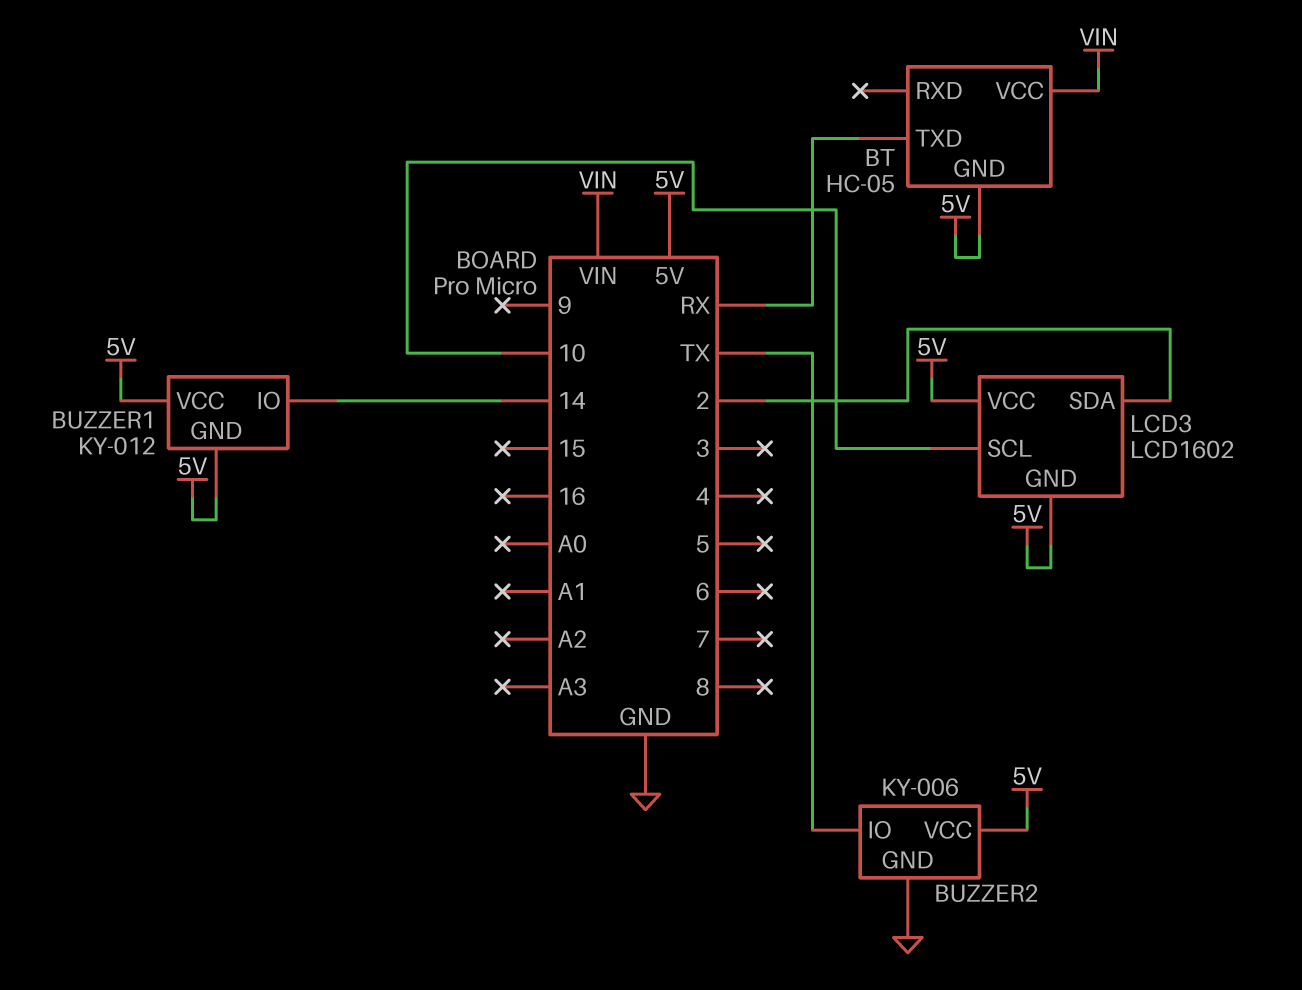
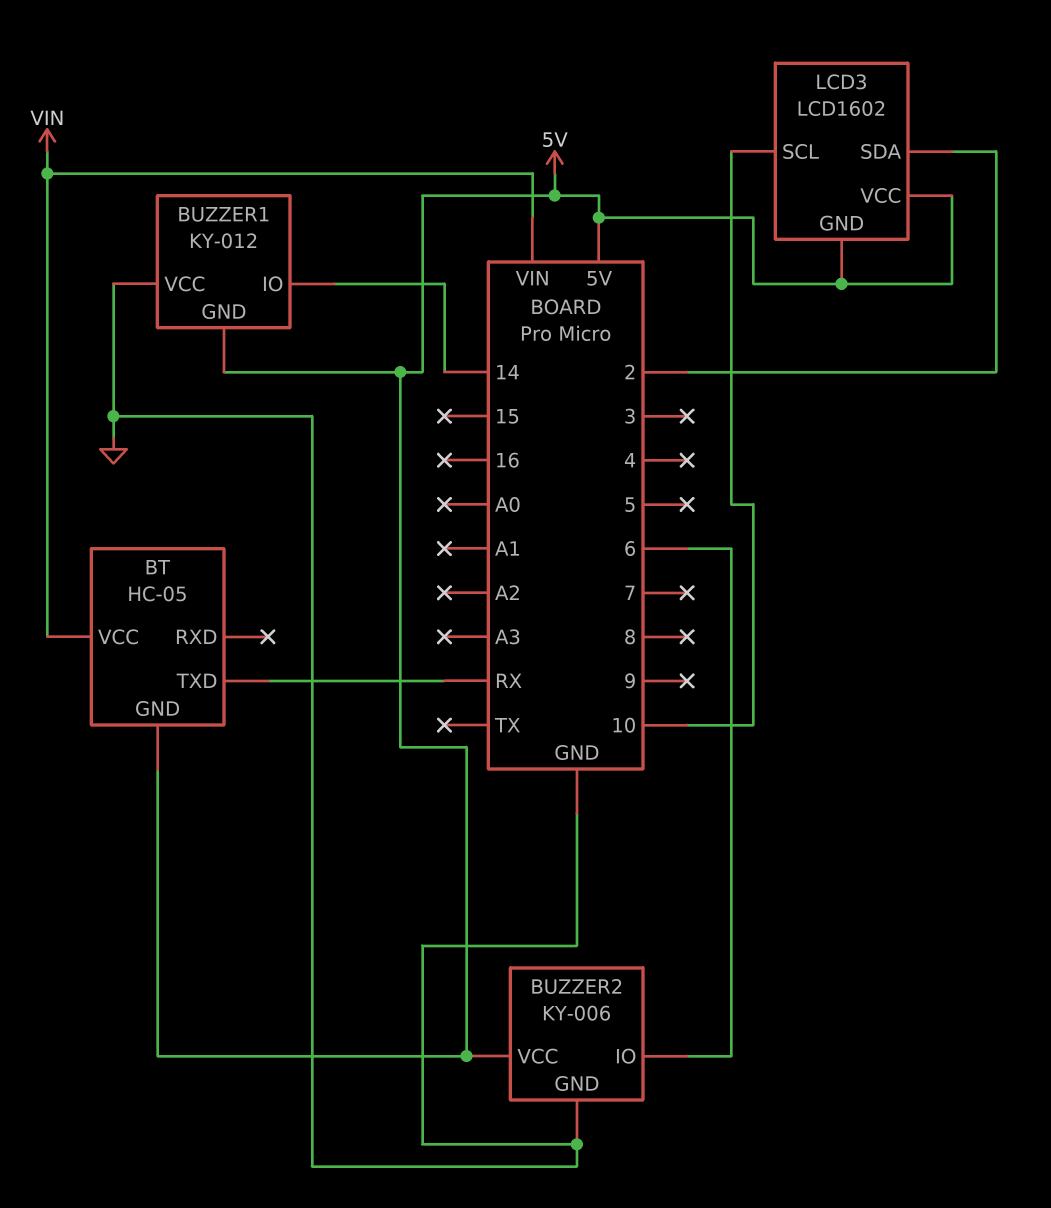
BUZZER1 pin VCC: 5V -> GND
BUZZER2 pin IO: TX -> 6

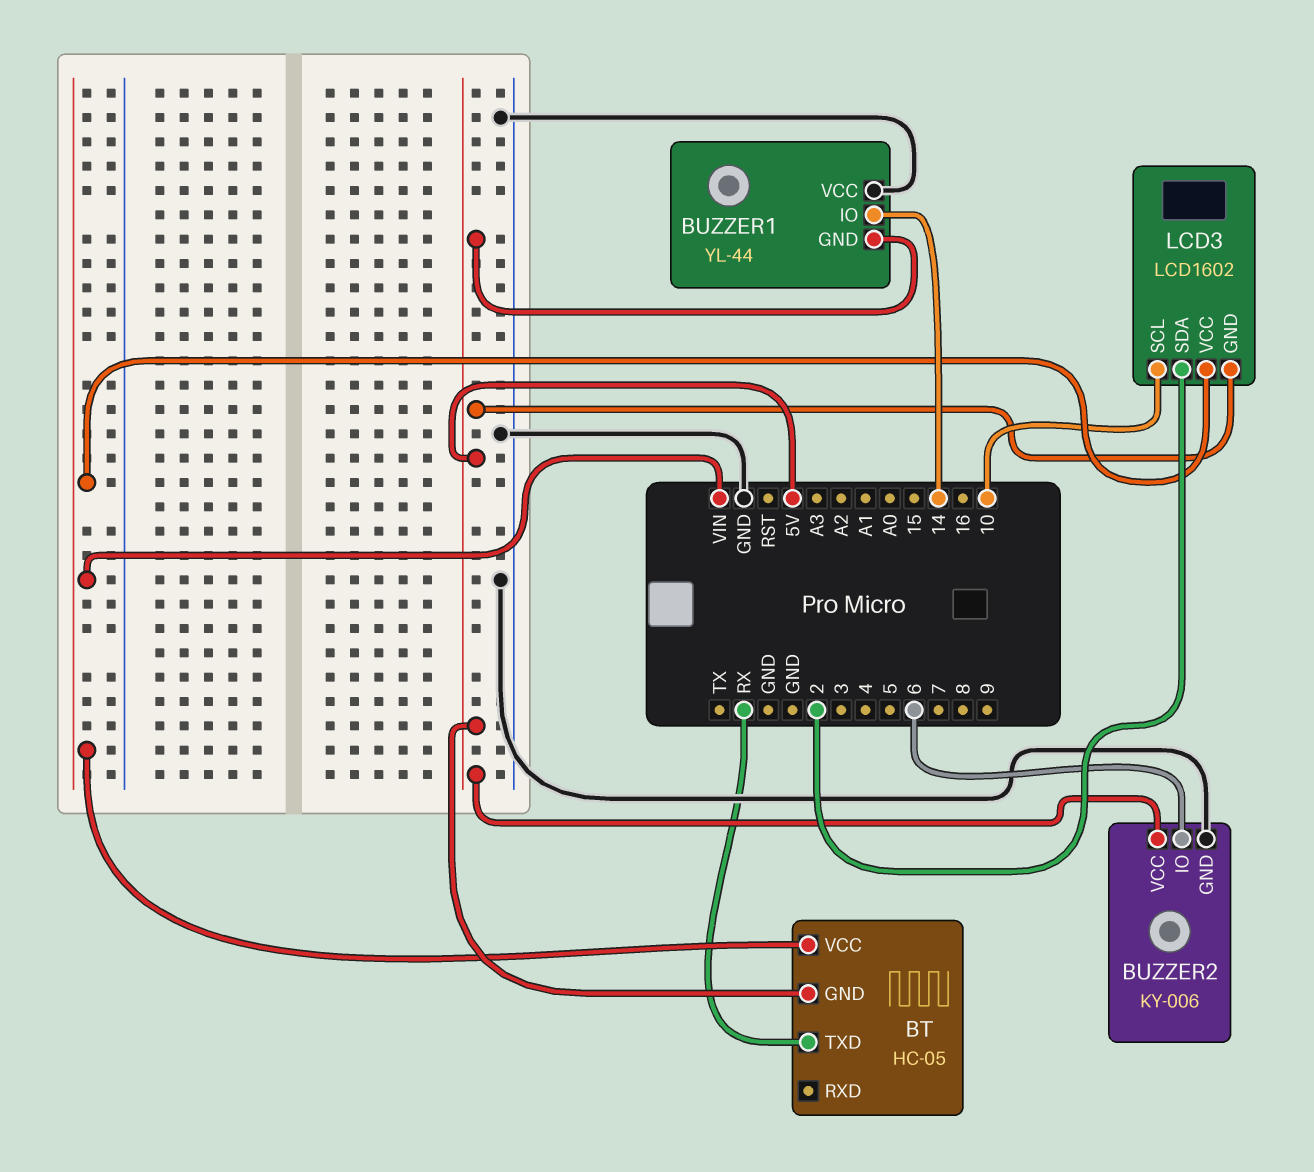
BUZZER1: KY-012 -> YL-44
LCD3 pin VCC: 5V -> VIN

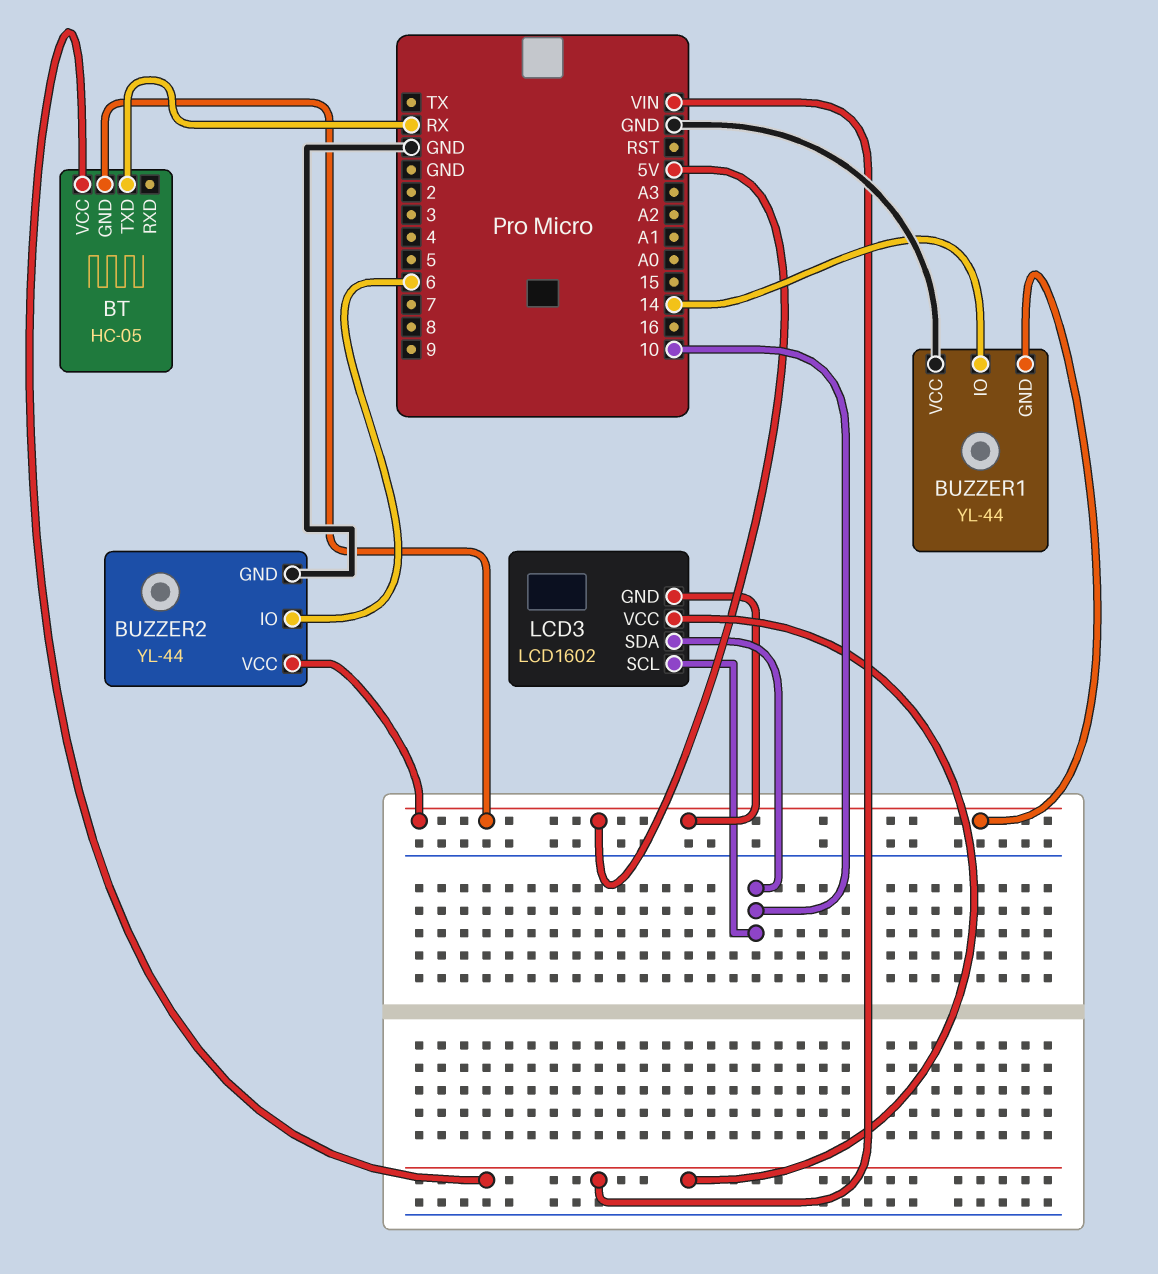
BUZZER2: KY-006 -> YL-44
LCD3 pin SDA: 2 -> 10

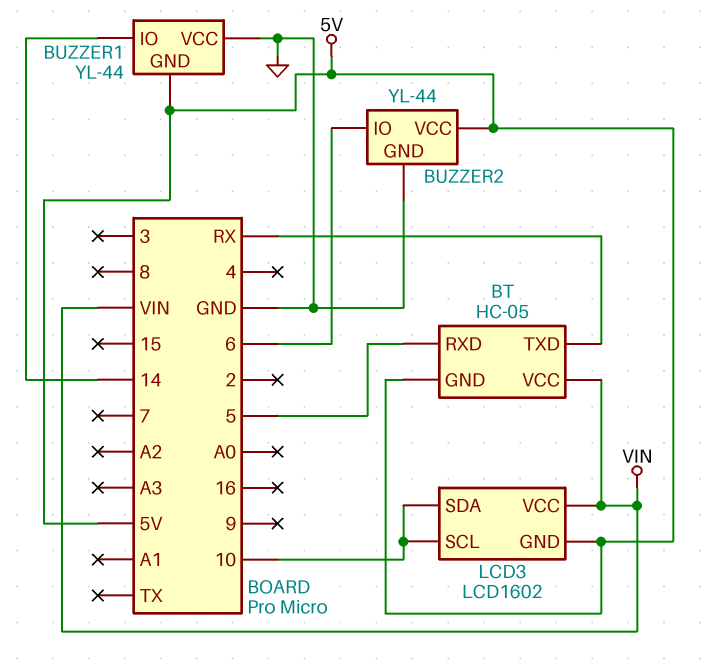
BT pin RXD: none -> 5

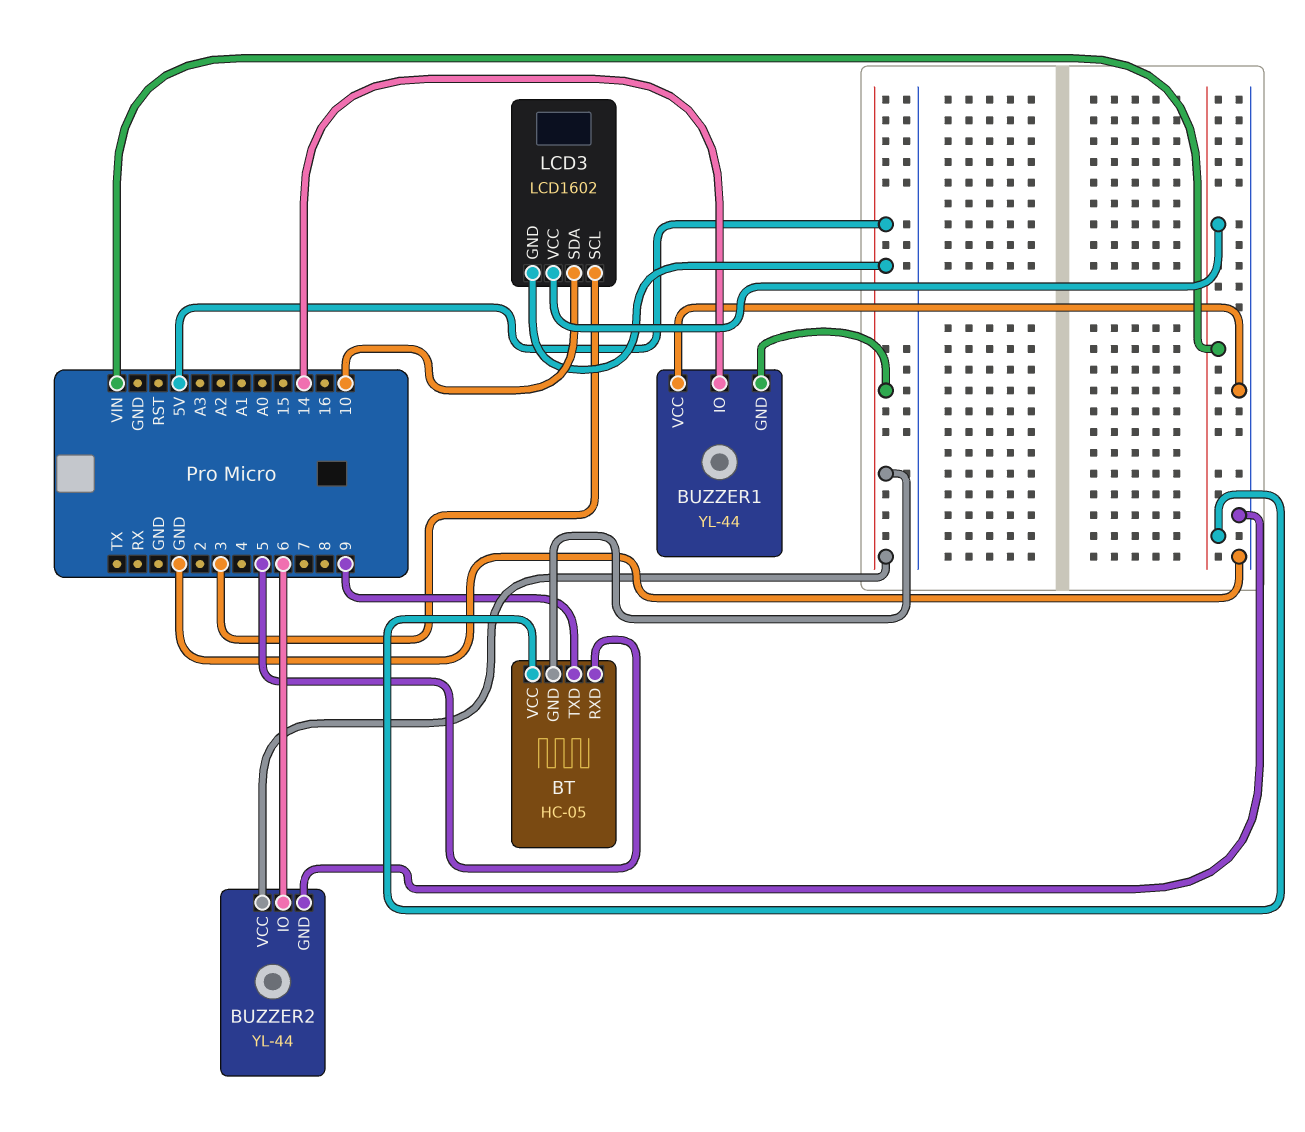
BT pin TXD: RX -> 9
LCD3 pin SCL: 10 -> 3

